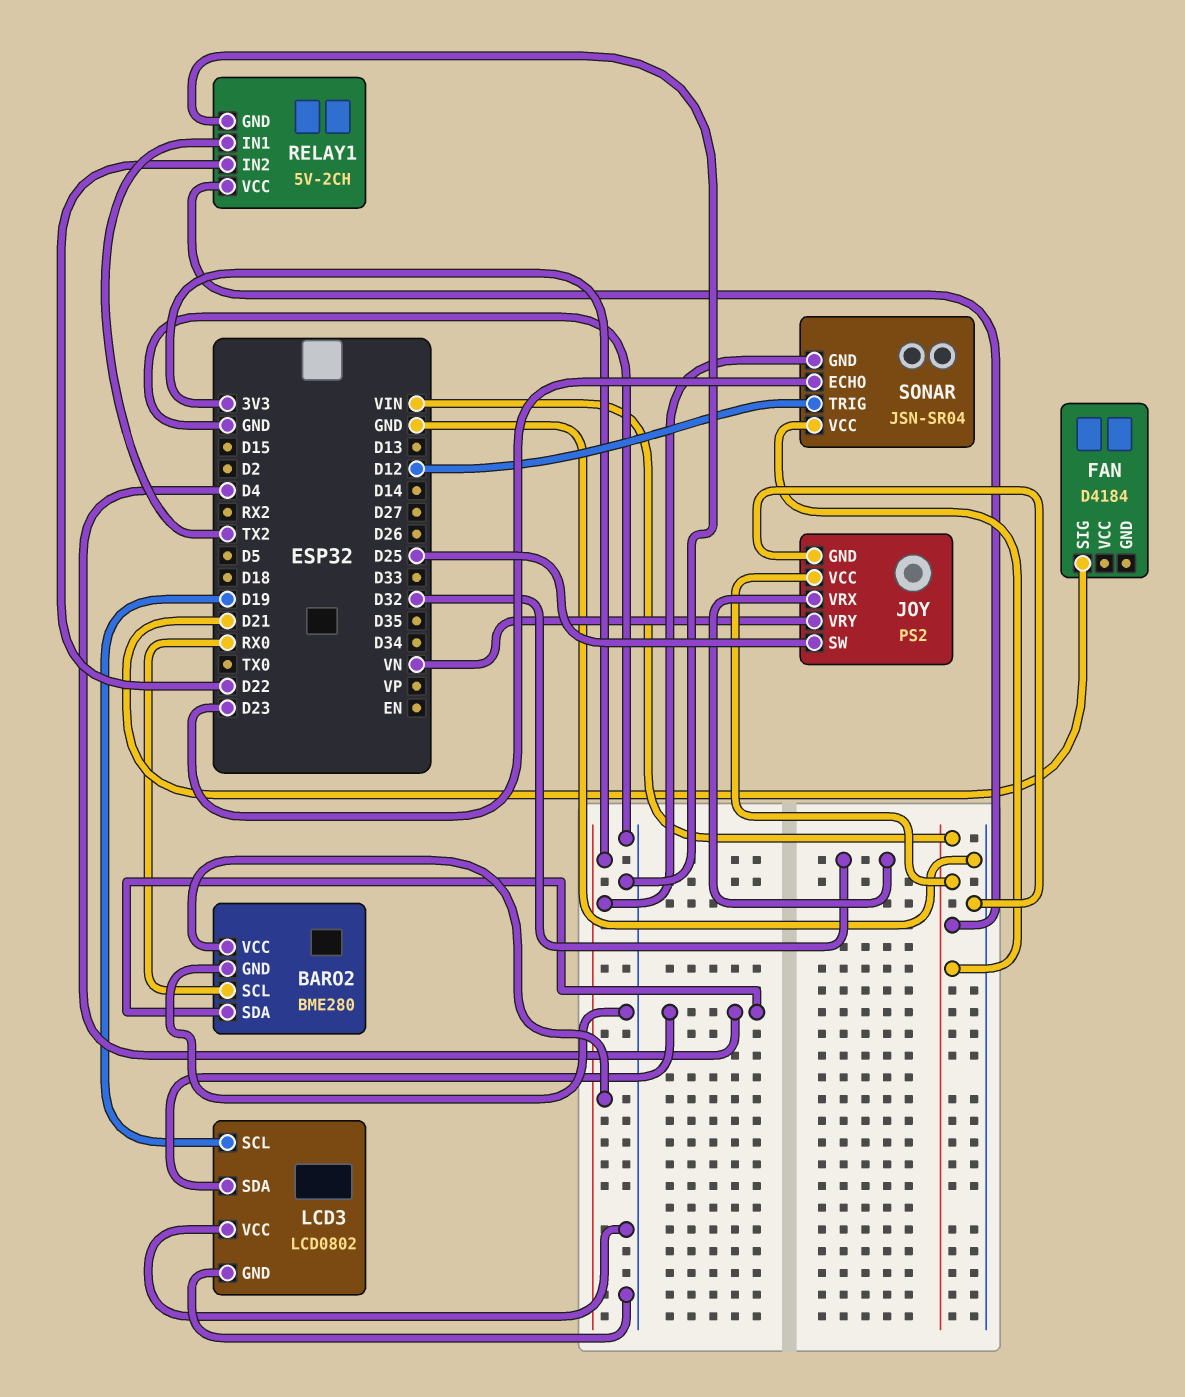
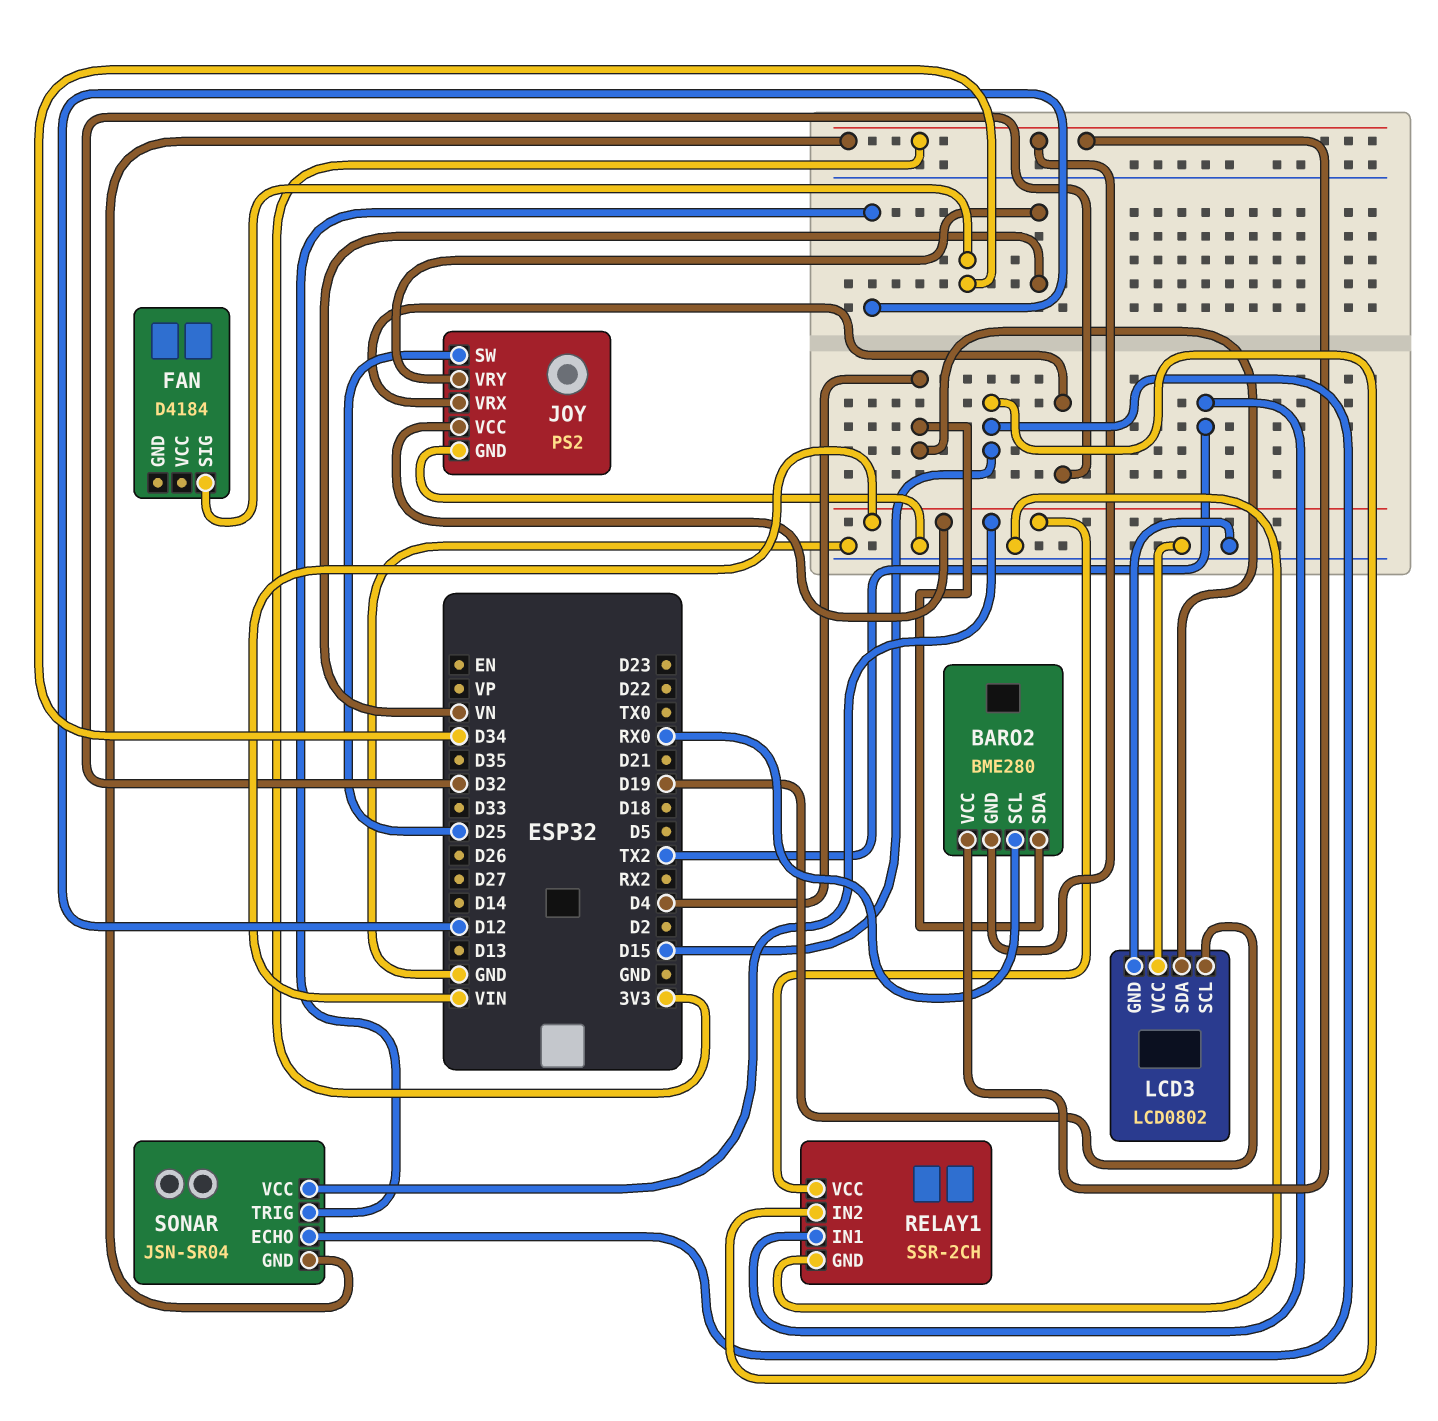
BARO2 pin GND: GND -> 3V3
FAN pin SIG: D21 -> D34
RELAY1: 5V-2CH -> SSR-2CH
RELAY1 pin IN2: D22 -> D15
SONAR pin ECHO: D23 -> D15

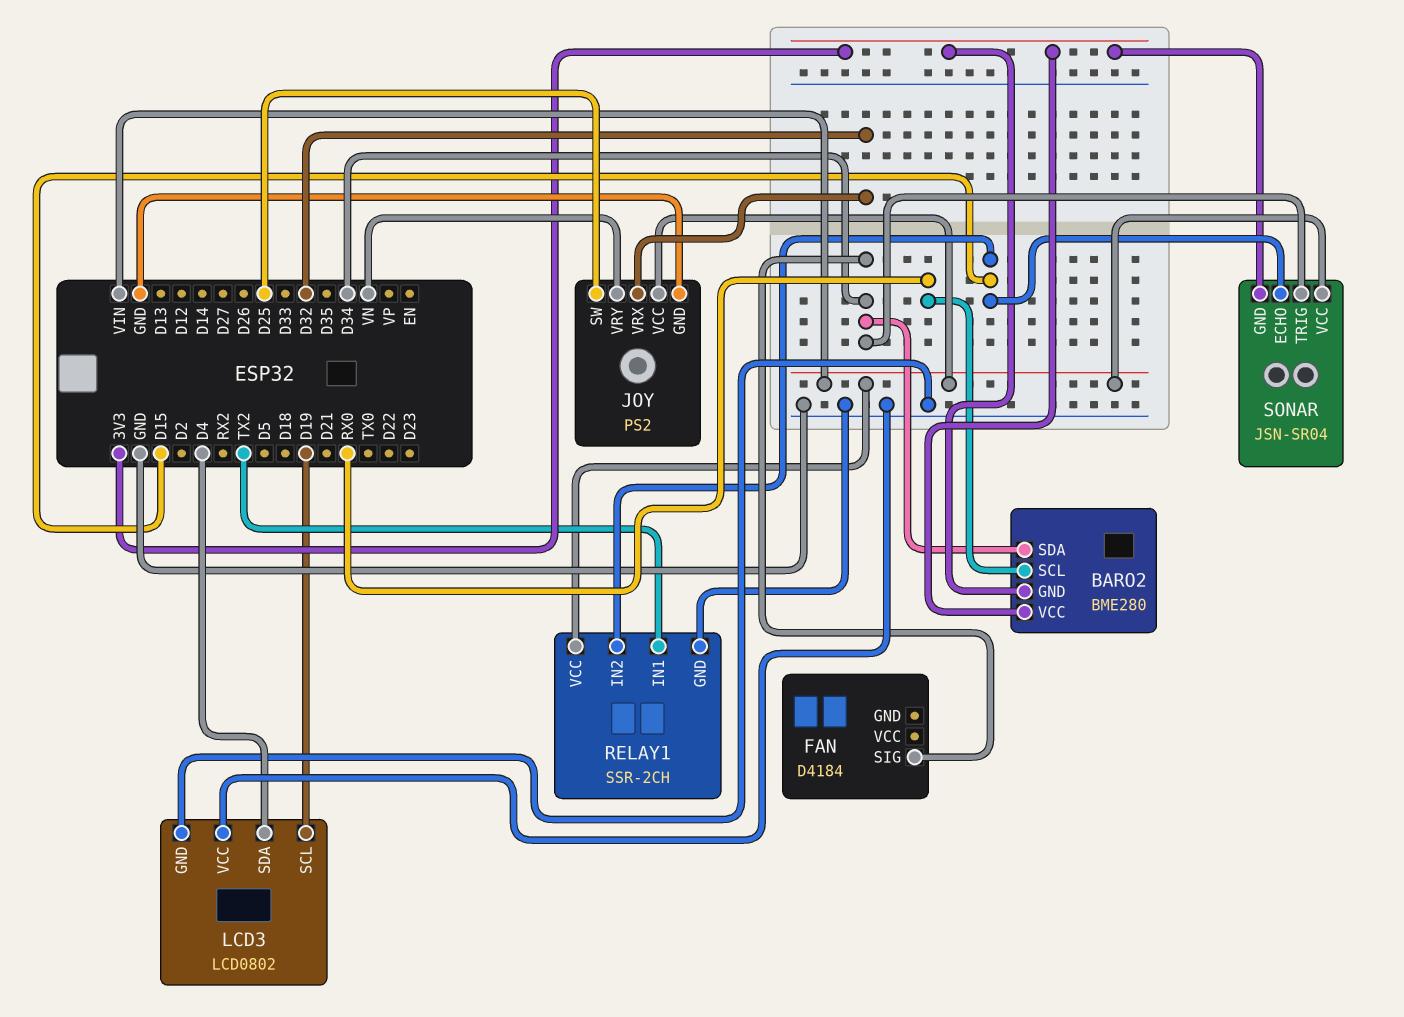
BARO2 pin SDA: D4 -> D34
SONAR pin TRIG: D12 -> D34

